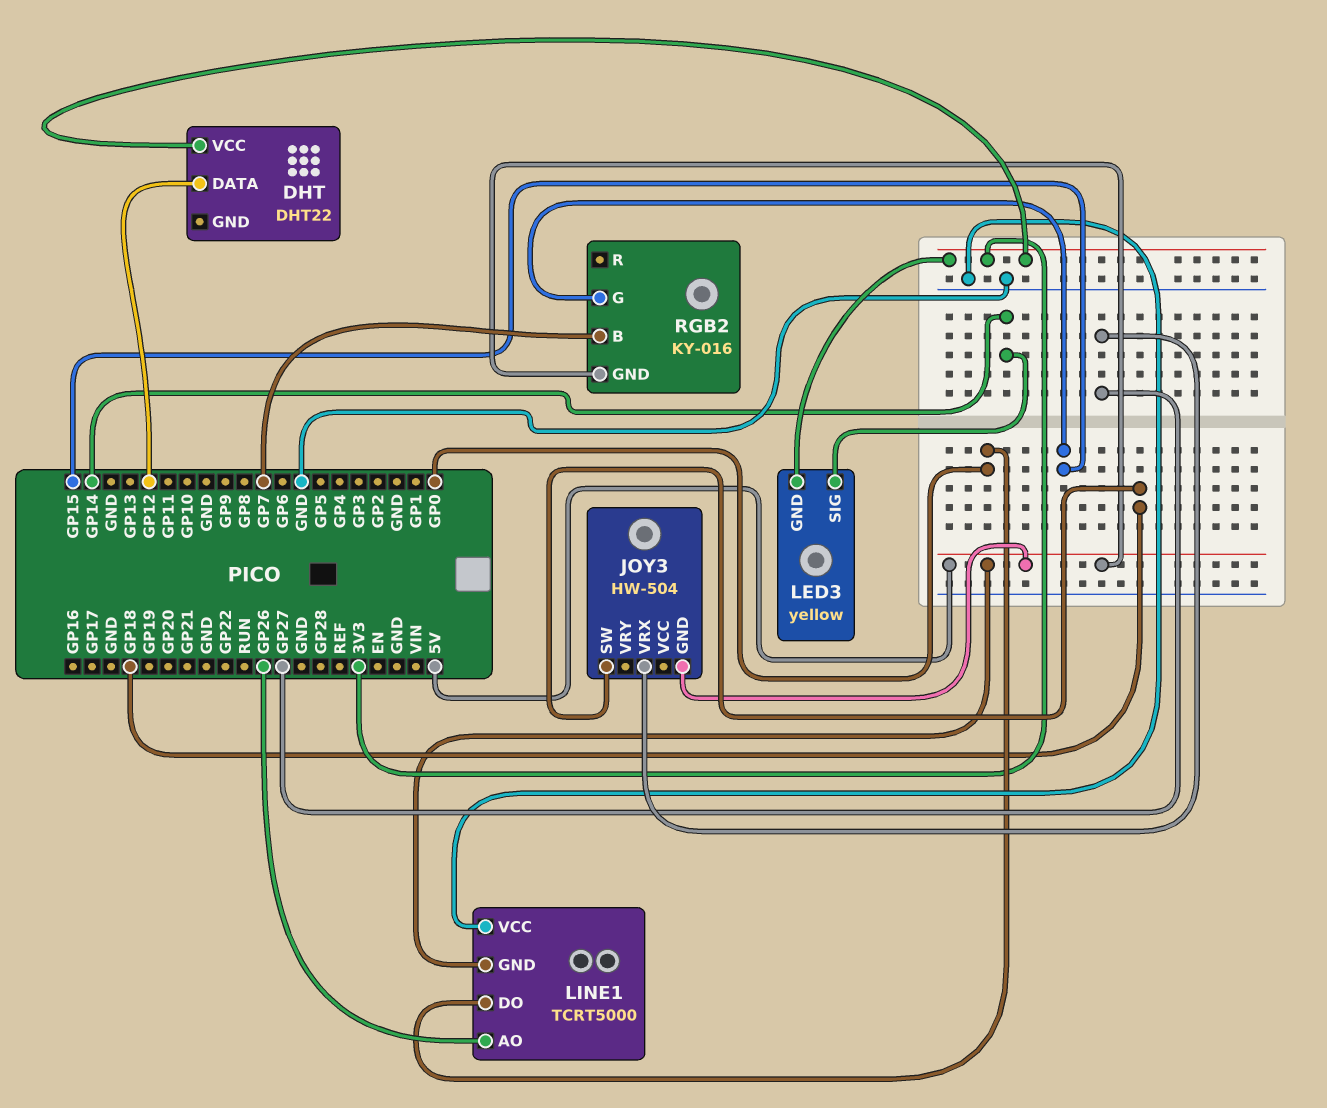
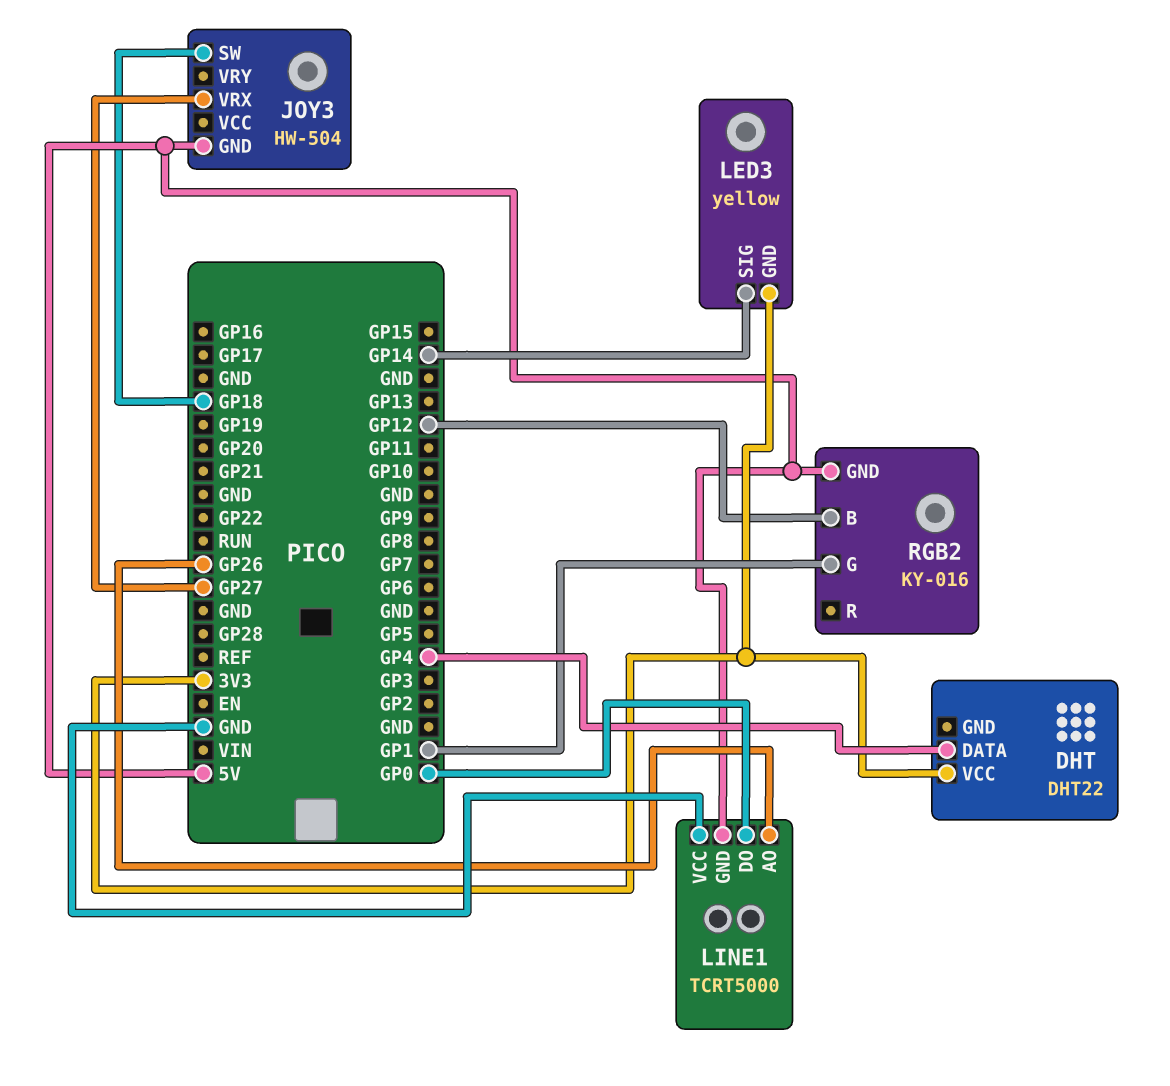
DHT pin DATA: GP12 -> GP4
RGB2 pin B: GP7 -> GP12
RGB2 pin G: GP15 -> GP1

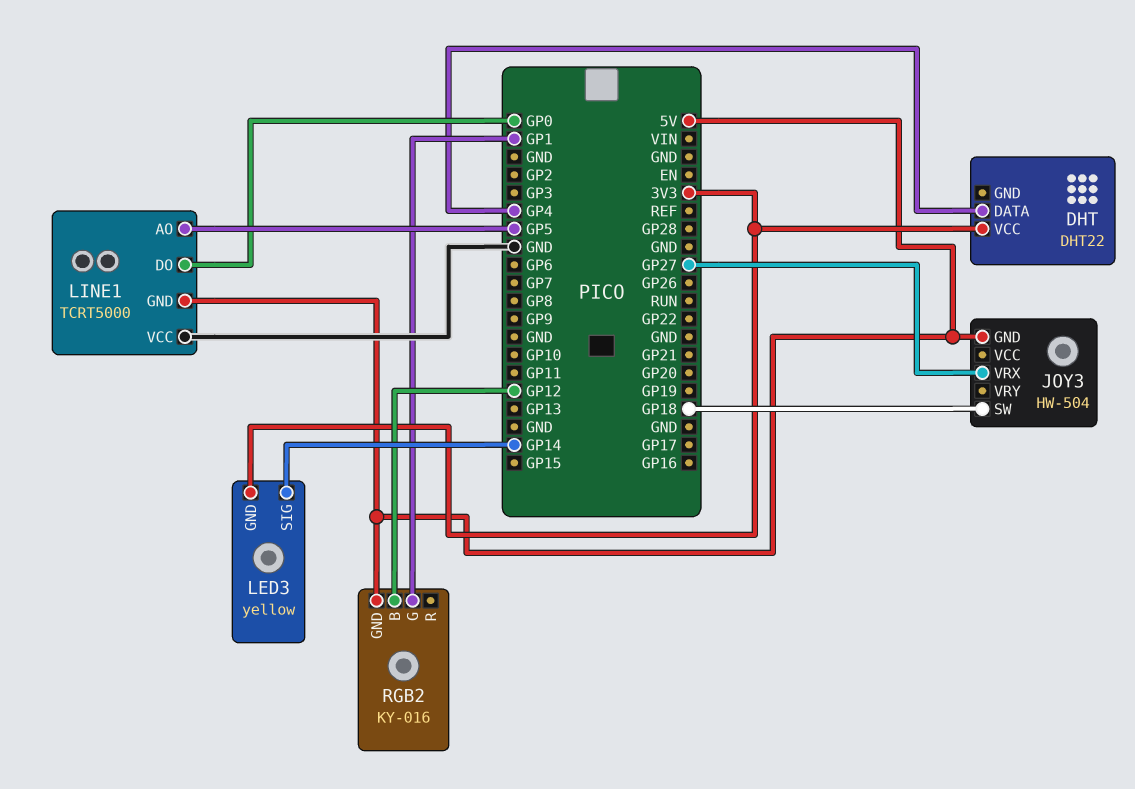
LINE1 pin AO: GP26 -> GP5

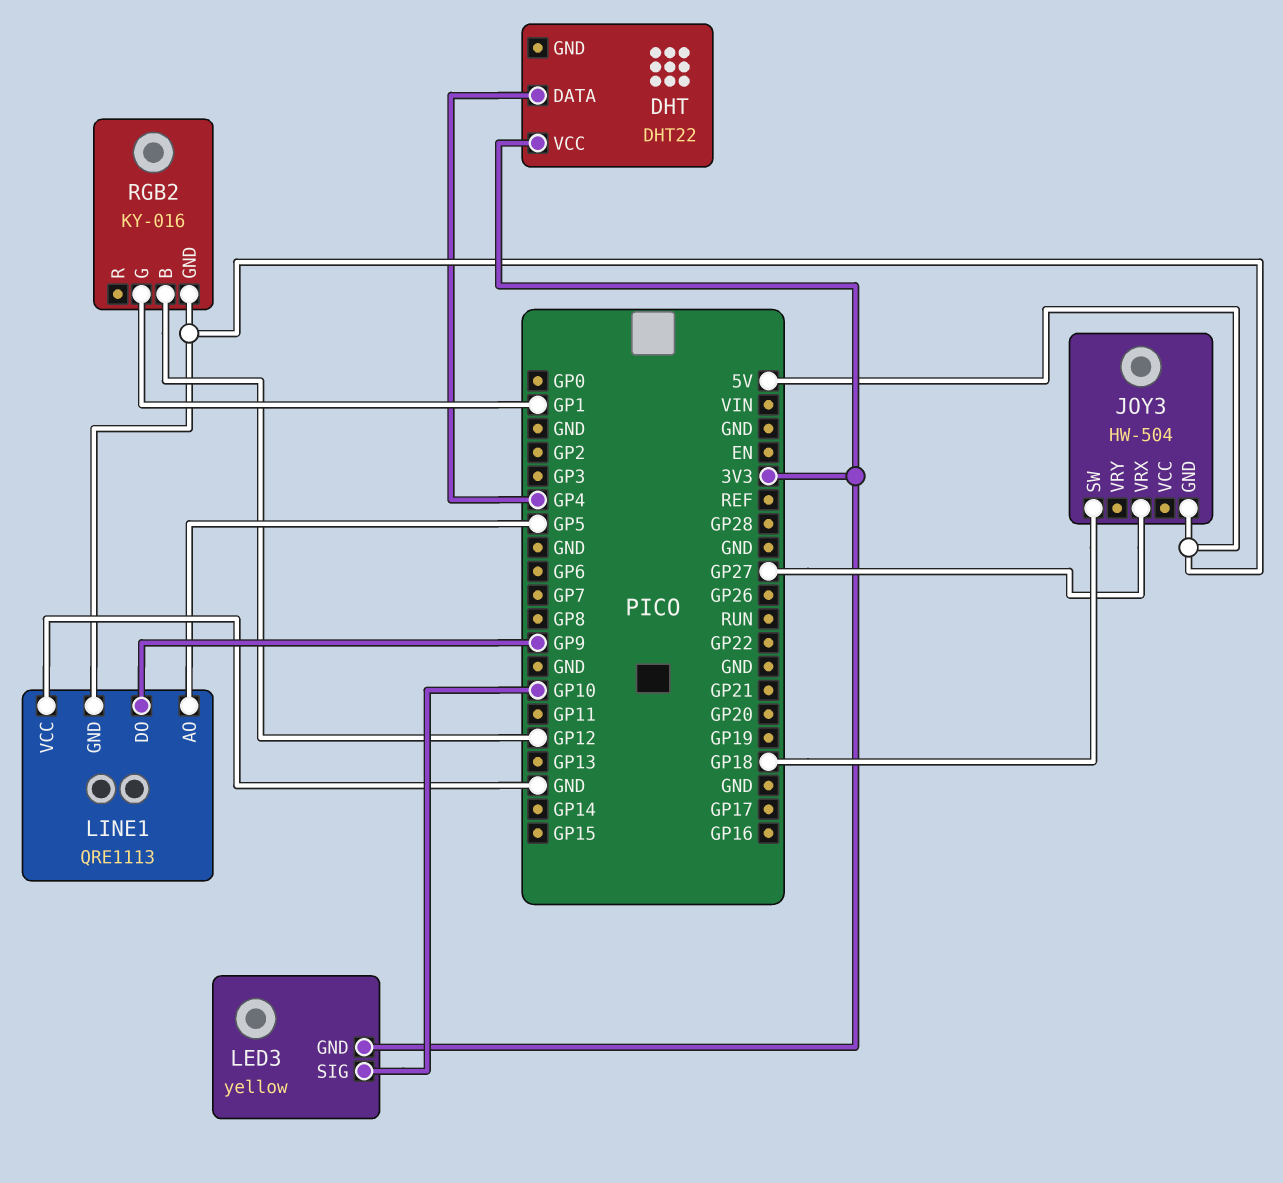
LED3 pin SIG: GP14 -> GP10
LINE1: TCRT5000 -> QRE1113
LINE1 pin DO: GP0 -> GP9

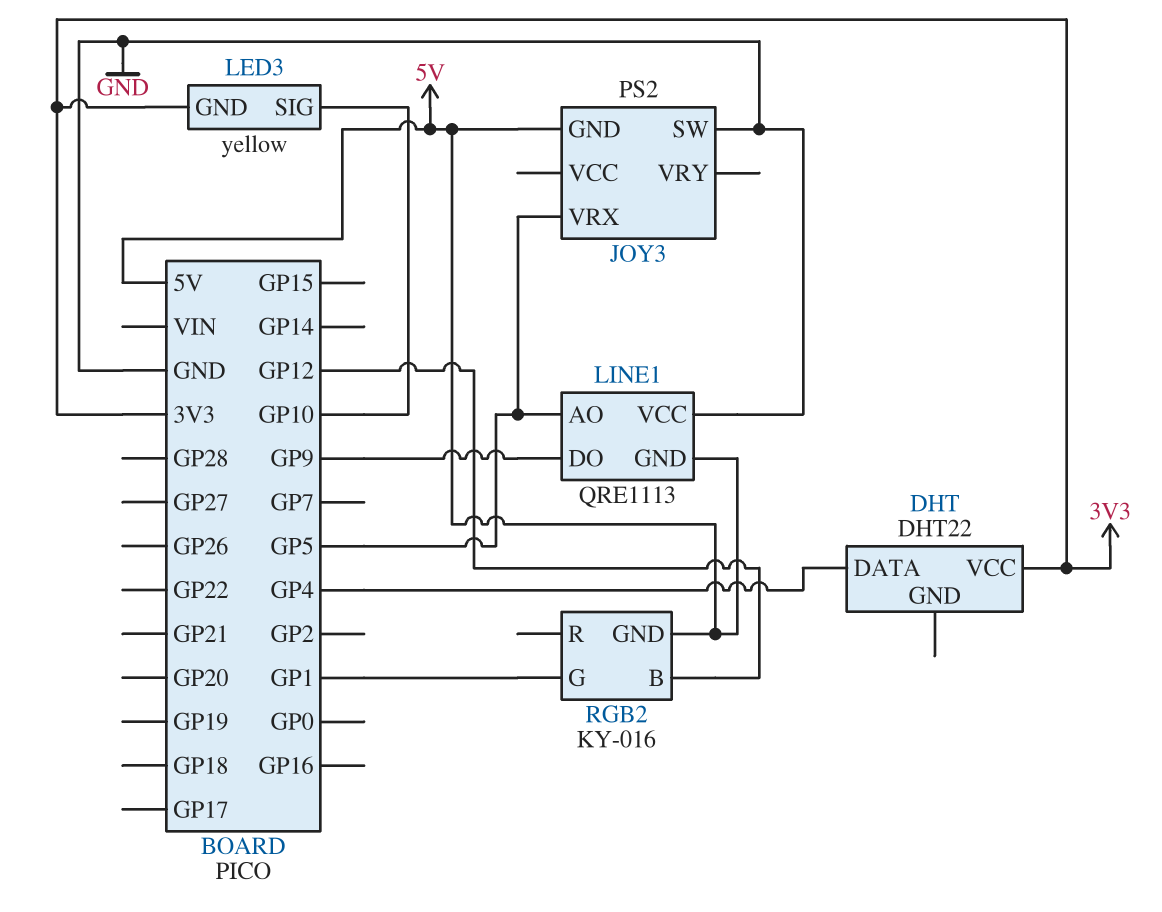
JOY3: HW-504 -> PS2
JOY3 pin SW: GP18 -> GND
JOY3 pin VRX: GP27 -> GP5

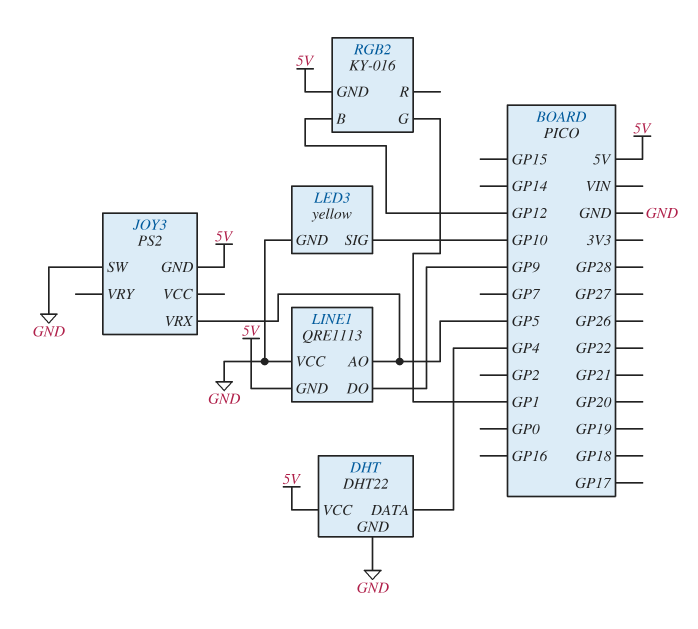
DHT pin GND: none -> GND
DHT pin VCC: 3V3 -> 5V
LED3 pin GND: 3V3 -> GND

